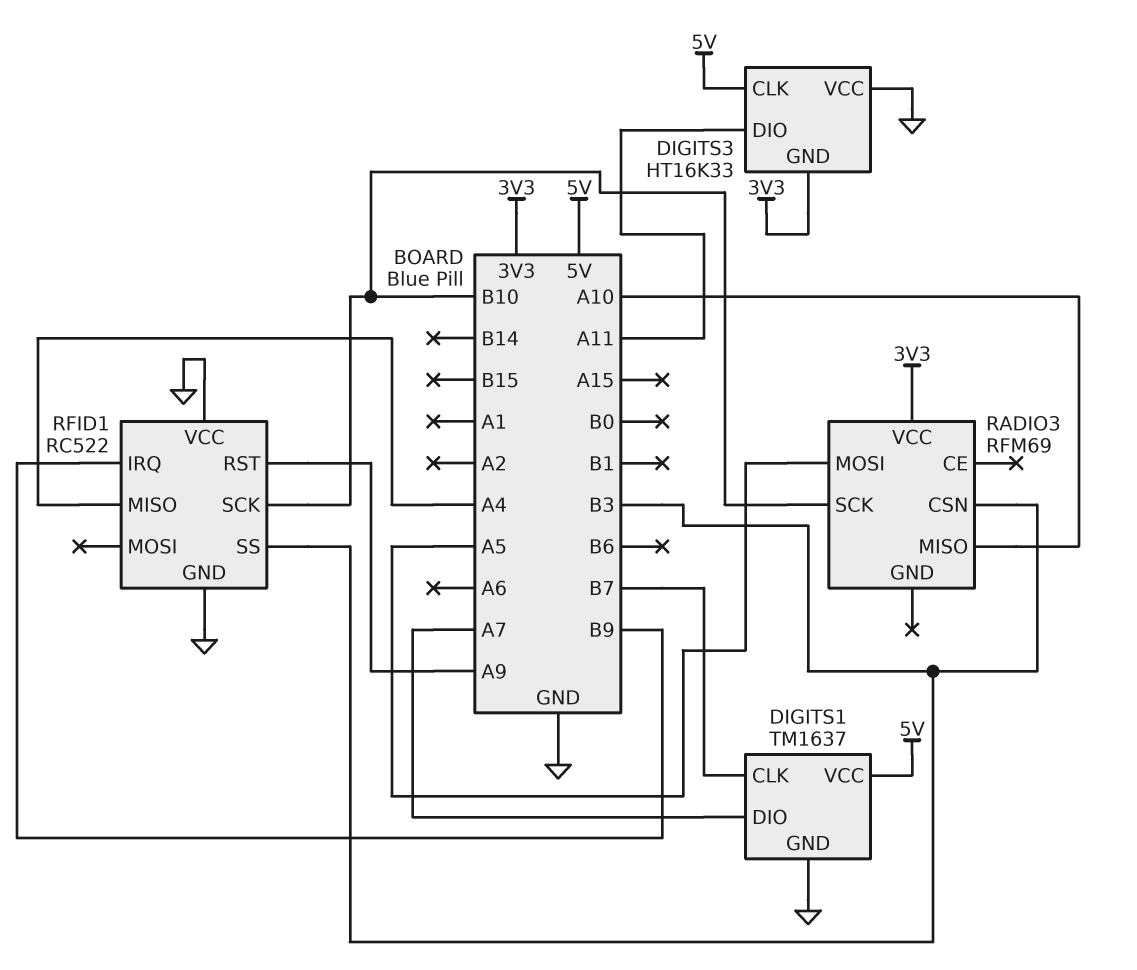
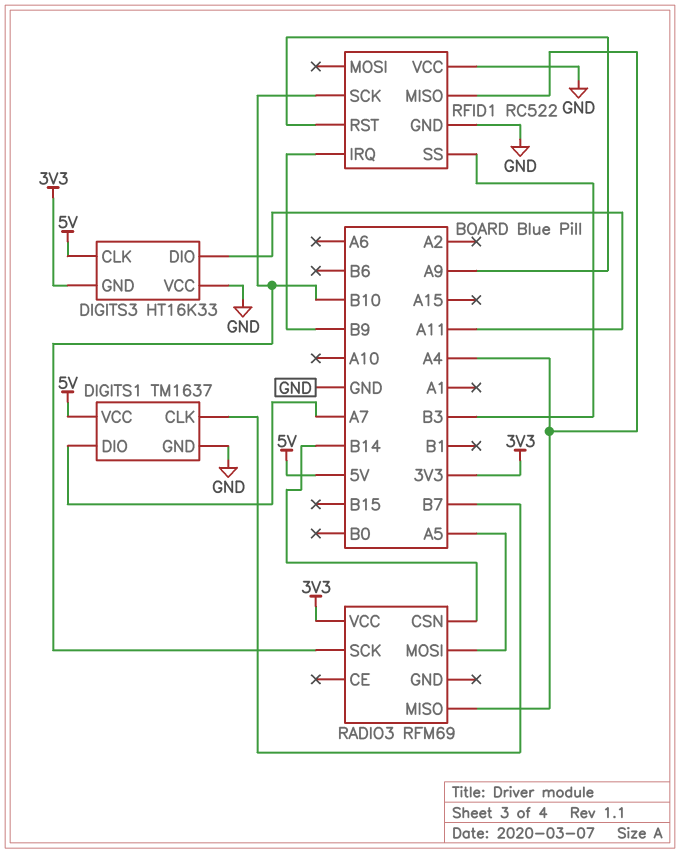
RADIO3 pin CSN: B3 -> B14
RADIO3 pin MISO: A10 -> A4

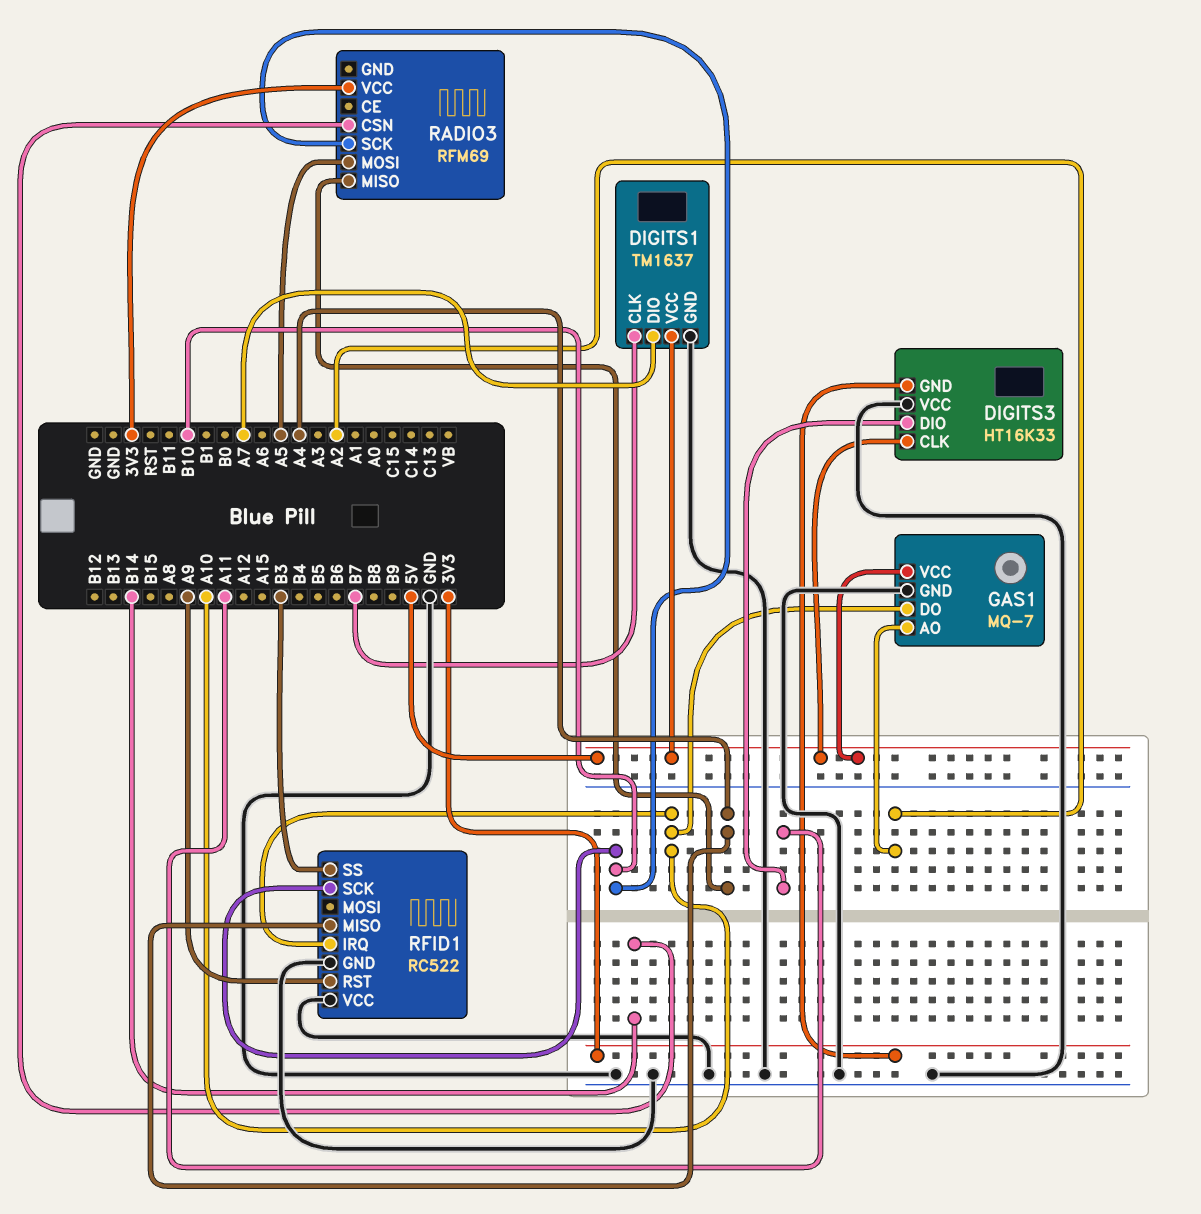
GAS1: none -> MQ-7
GAS1 pin AO: none -> A2
GAS1 pin DO: none -> A10
GAS1 pin GND: none -> GND
GAS1 pin VCC: none -> 5V
RFID1 pin IRQ: B9 -> A10

